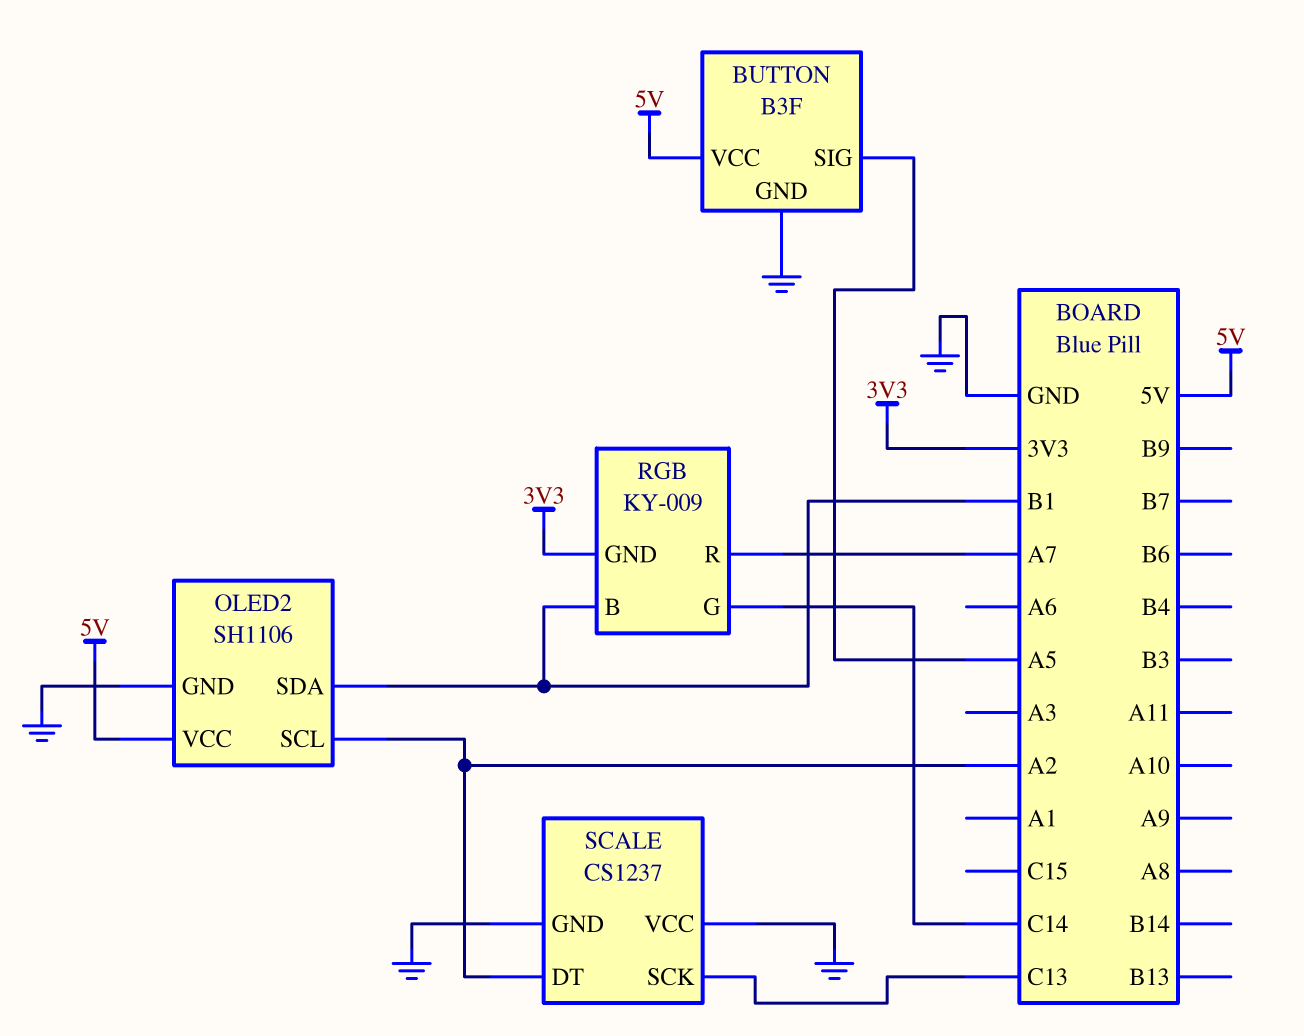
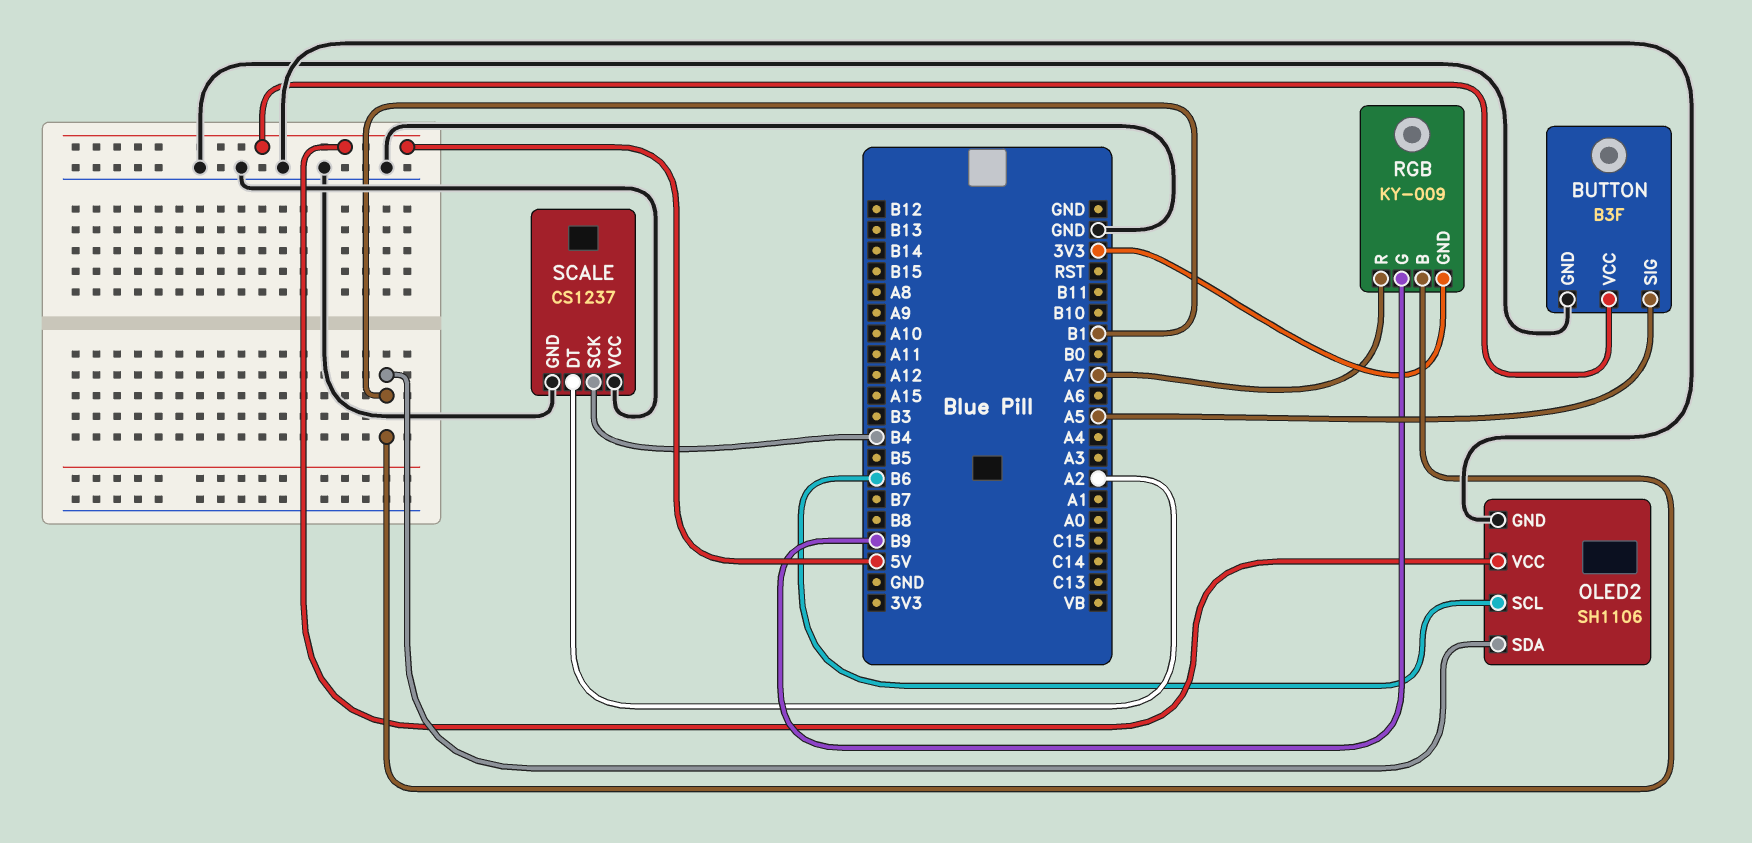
OLED2 pin SCL: A2 -> B6
RGB pin G: C14 -> B9
SCALE pin SCK: C13 -> B4

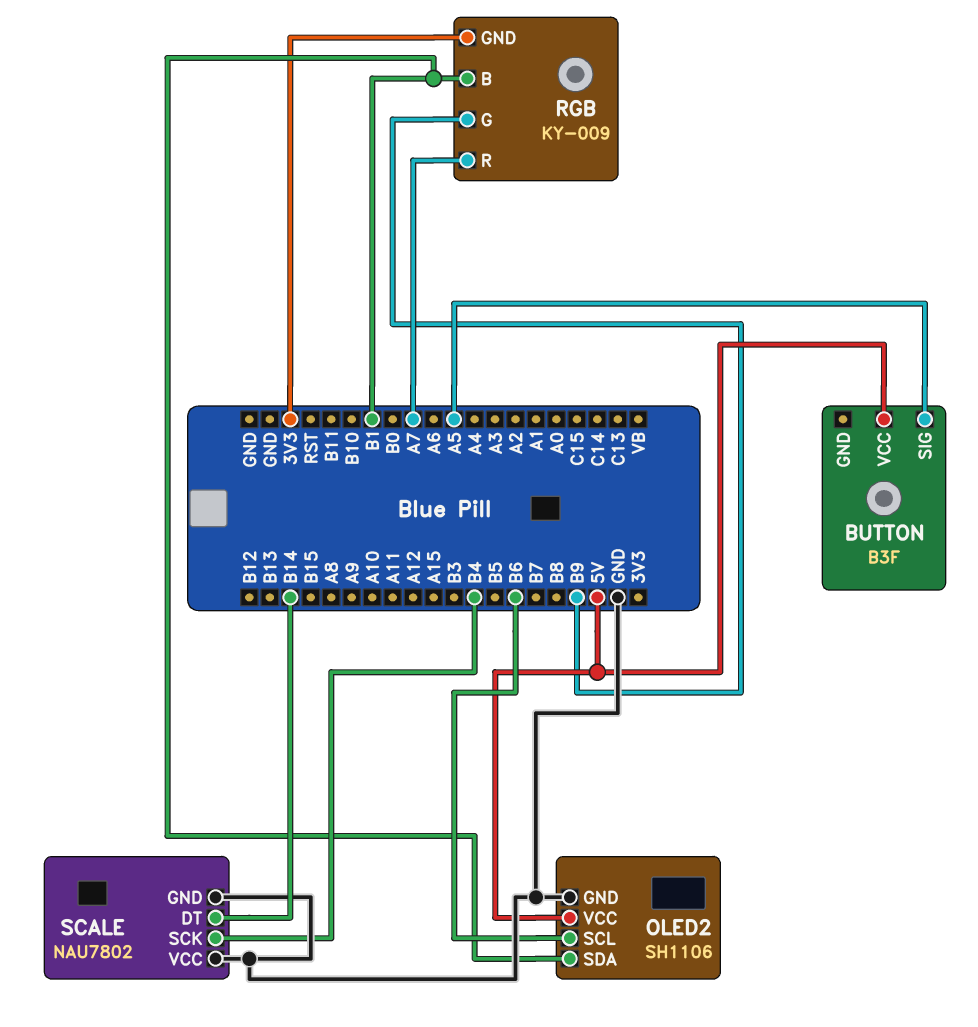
BUTTON pin GND: GND -> none
SCALE: CS1237 -> NAU7802
SCALE pin DT: A2 -> B14

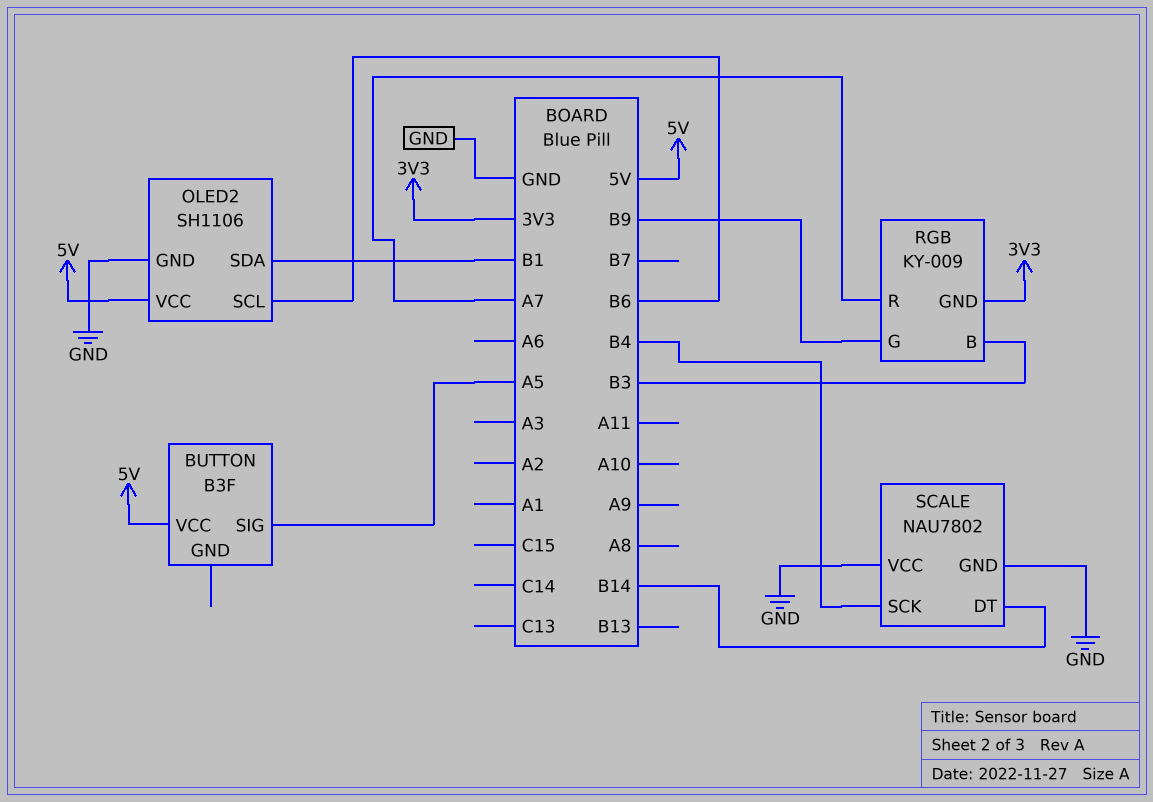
RGB pin B: B1 -> B3

